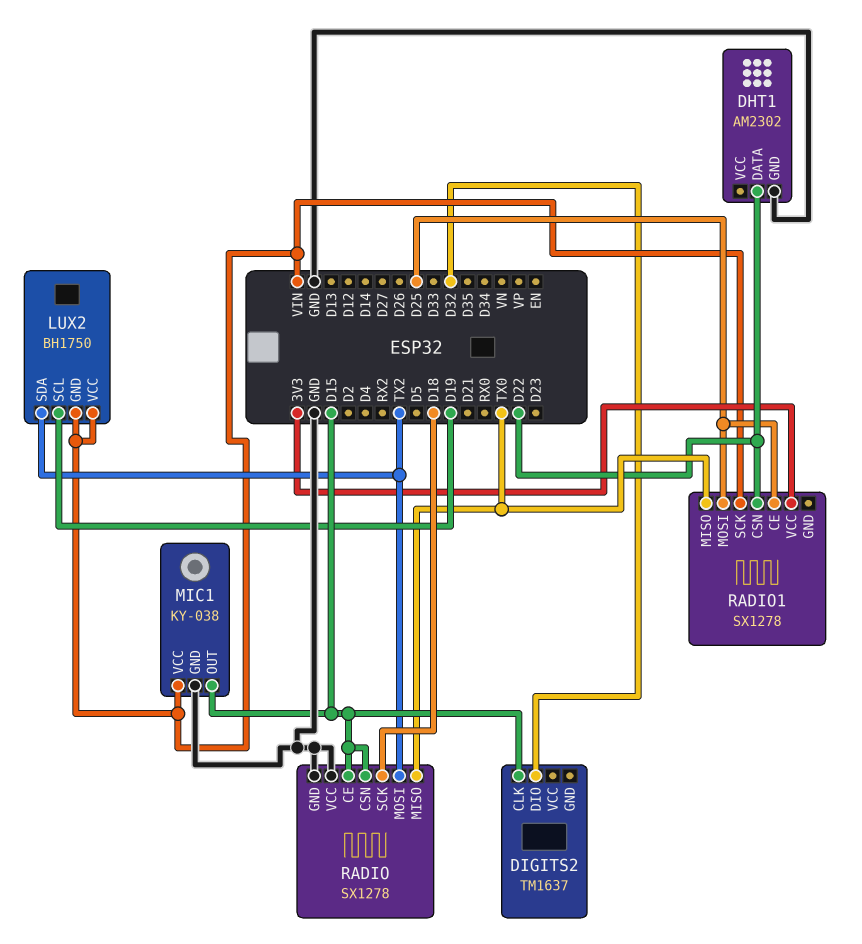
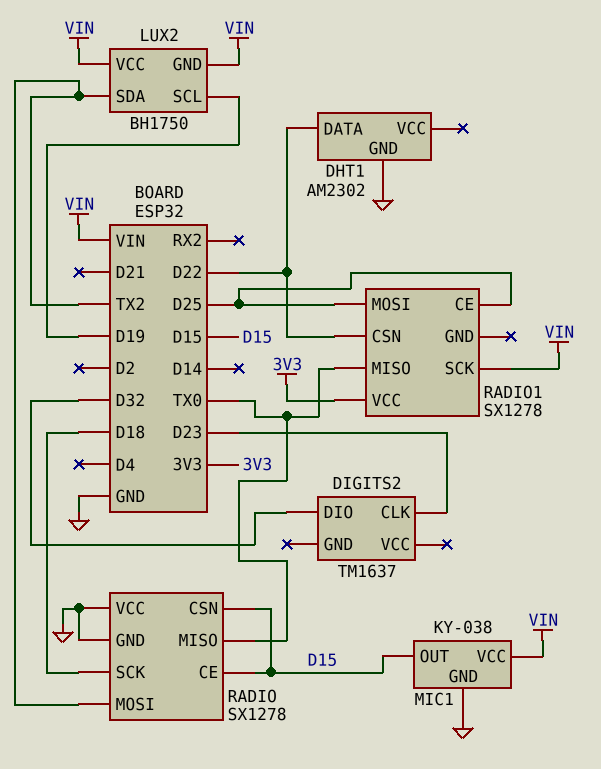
DIGITS2 pin CLK: D15 -> D23

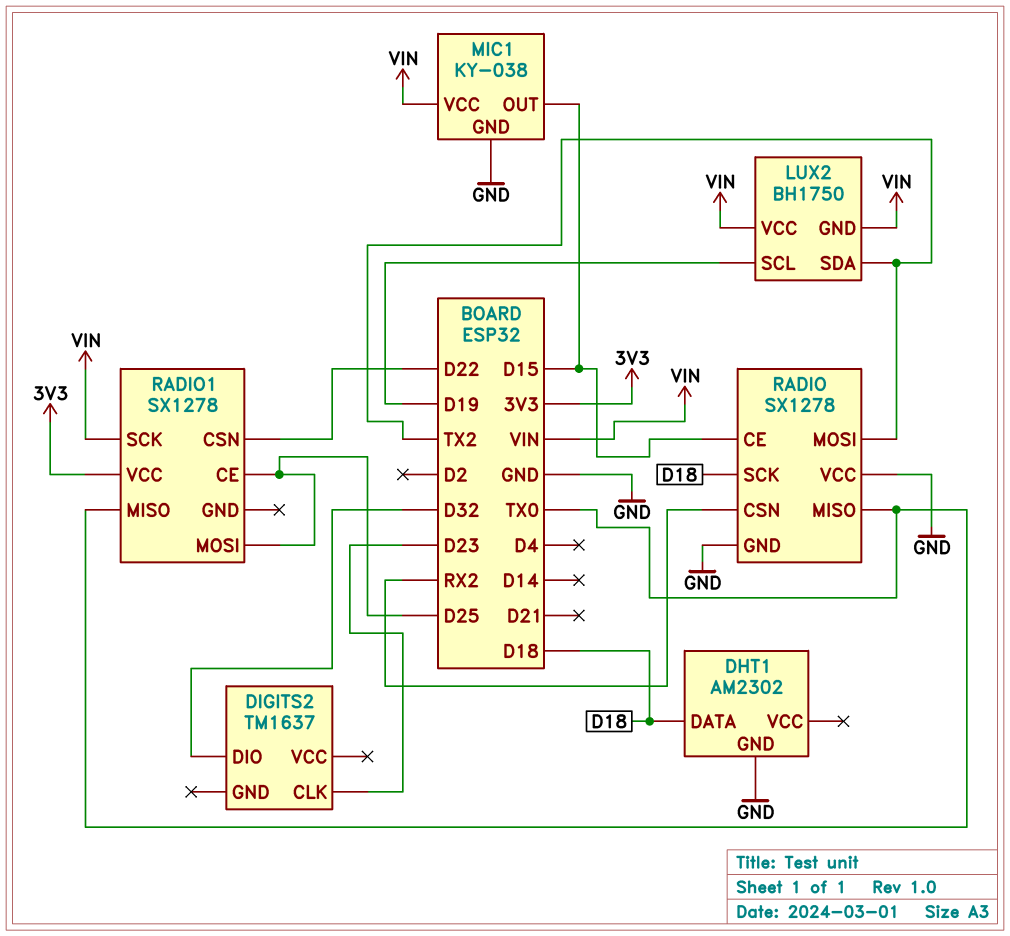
DHT1 pin DATA: D22 -> D18
RADIO pin CSN: D15 -> RX2

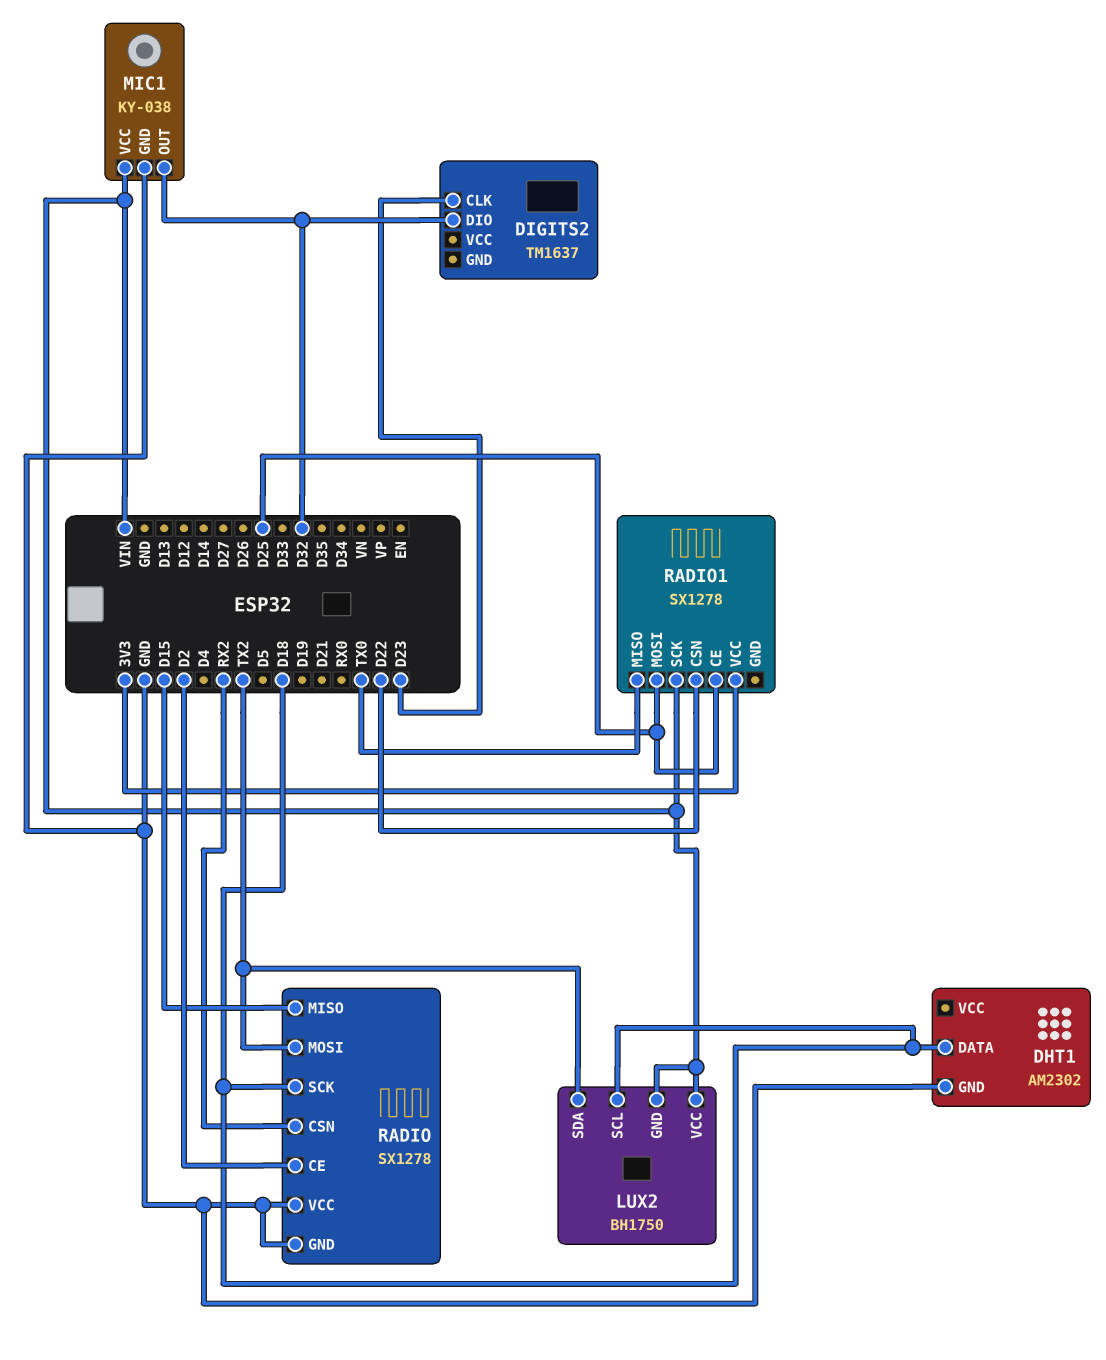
LUX2 pin SCL: D19 -> D18
MIC1 pin OUT: D15 -> D32
RADIO pin CE: D15 -> D2
RADIO pin MISO: TX0 -> D15

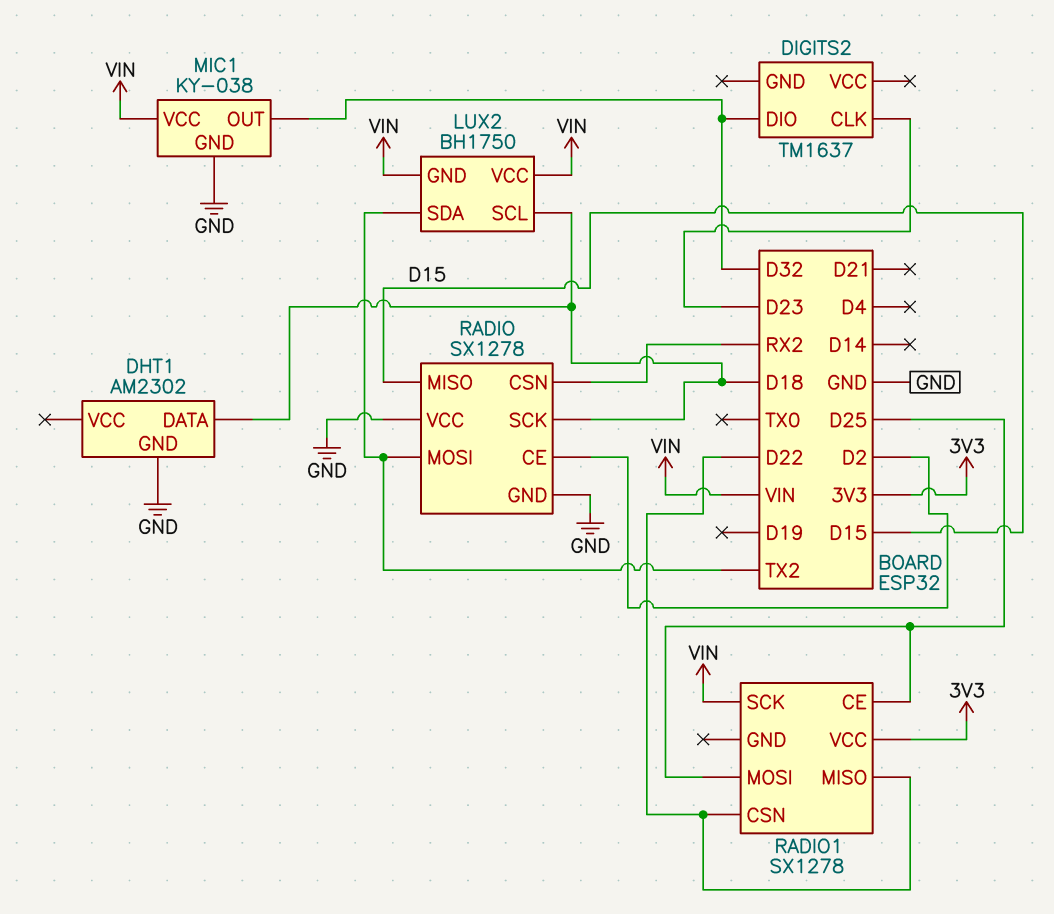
RADIO1 pin MISO: TX0 -> D22

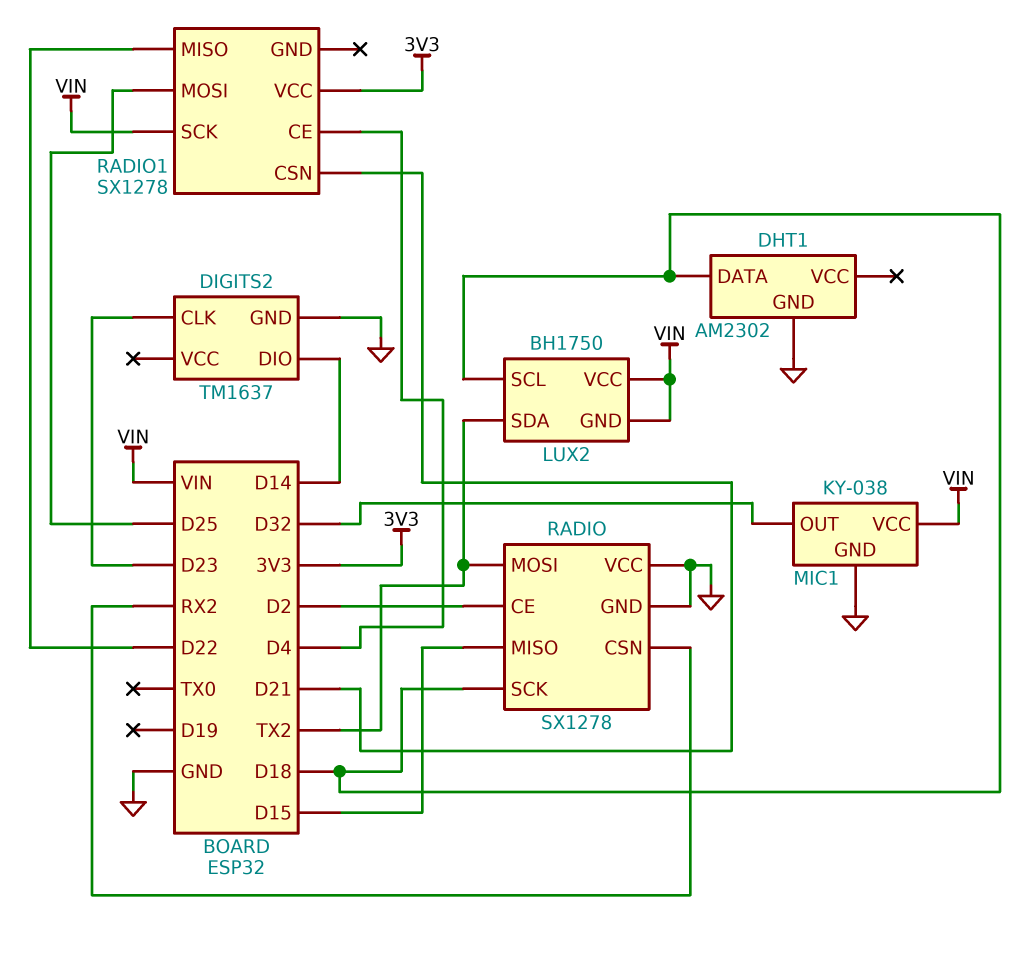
DIGITS2 pin DIO: D32 -> D14
DIGITS2 pin GND: none -> GND
RADIO1 pin CE: D25 -> D4
RADIO1 pin CSN: D22 -> D21

